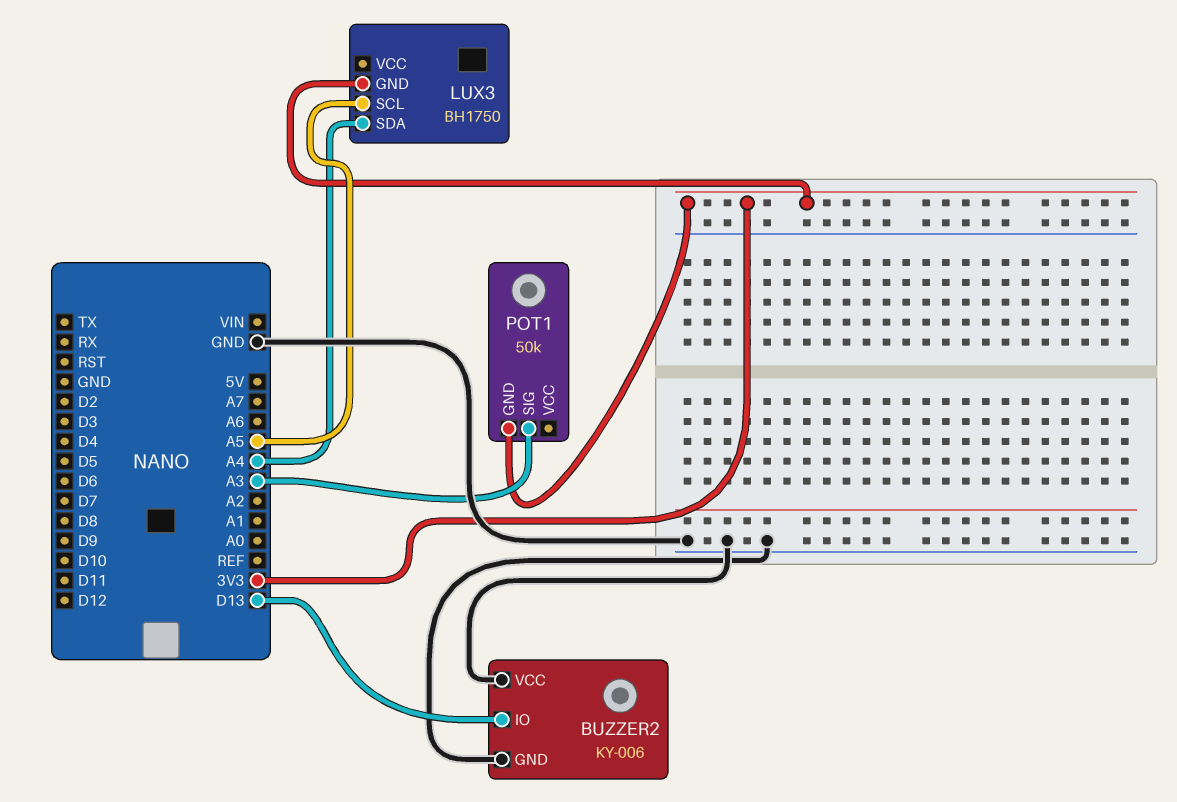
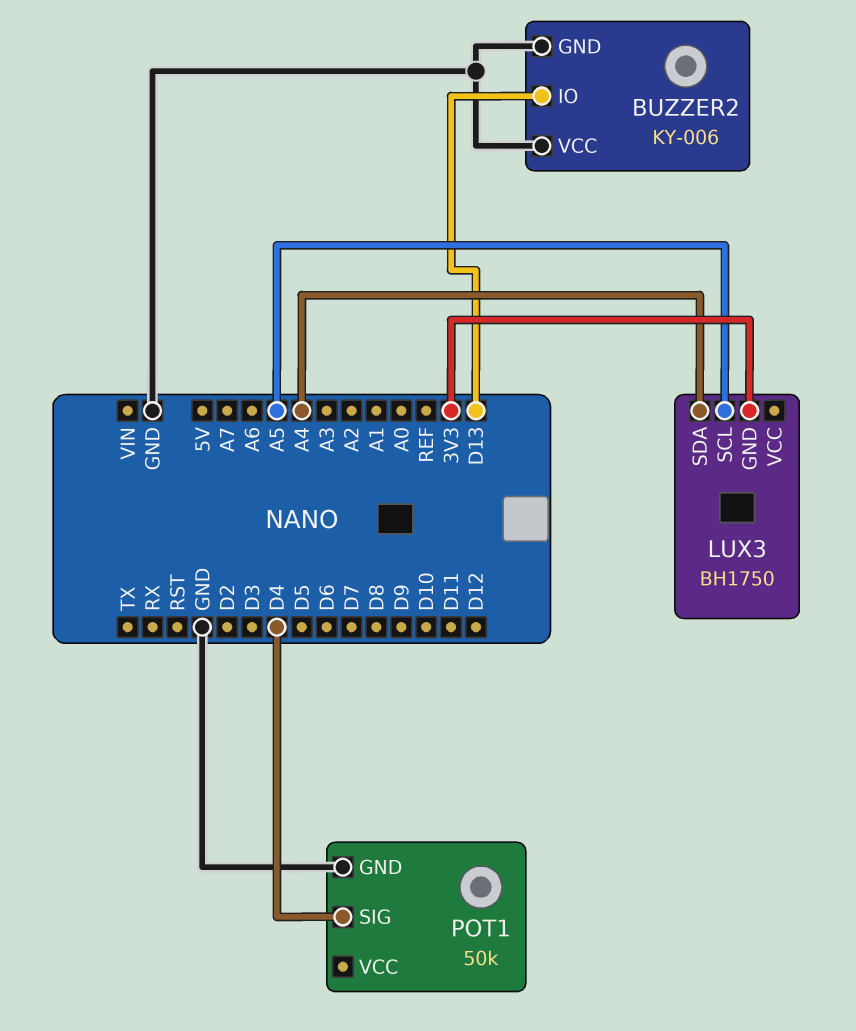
POT1 pin GND: 3V3 -> GND
POT1 pin SIG: A3 -> D4

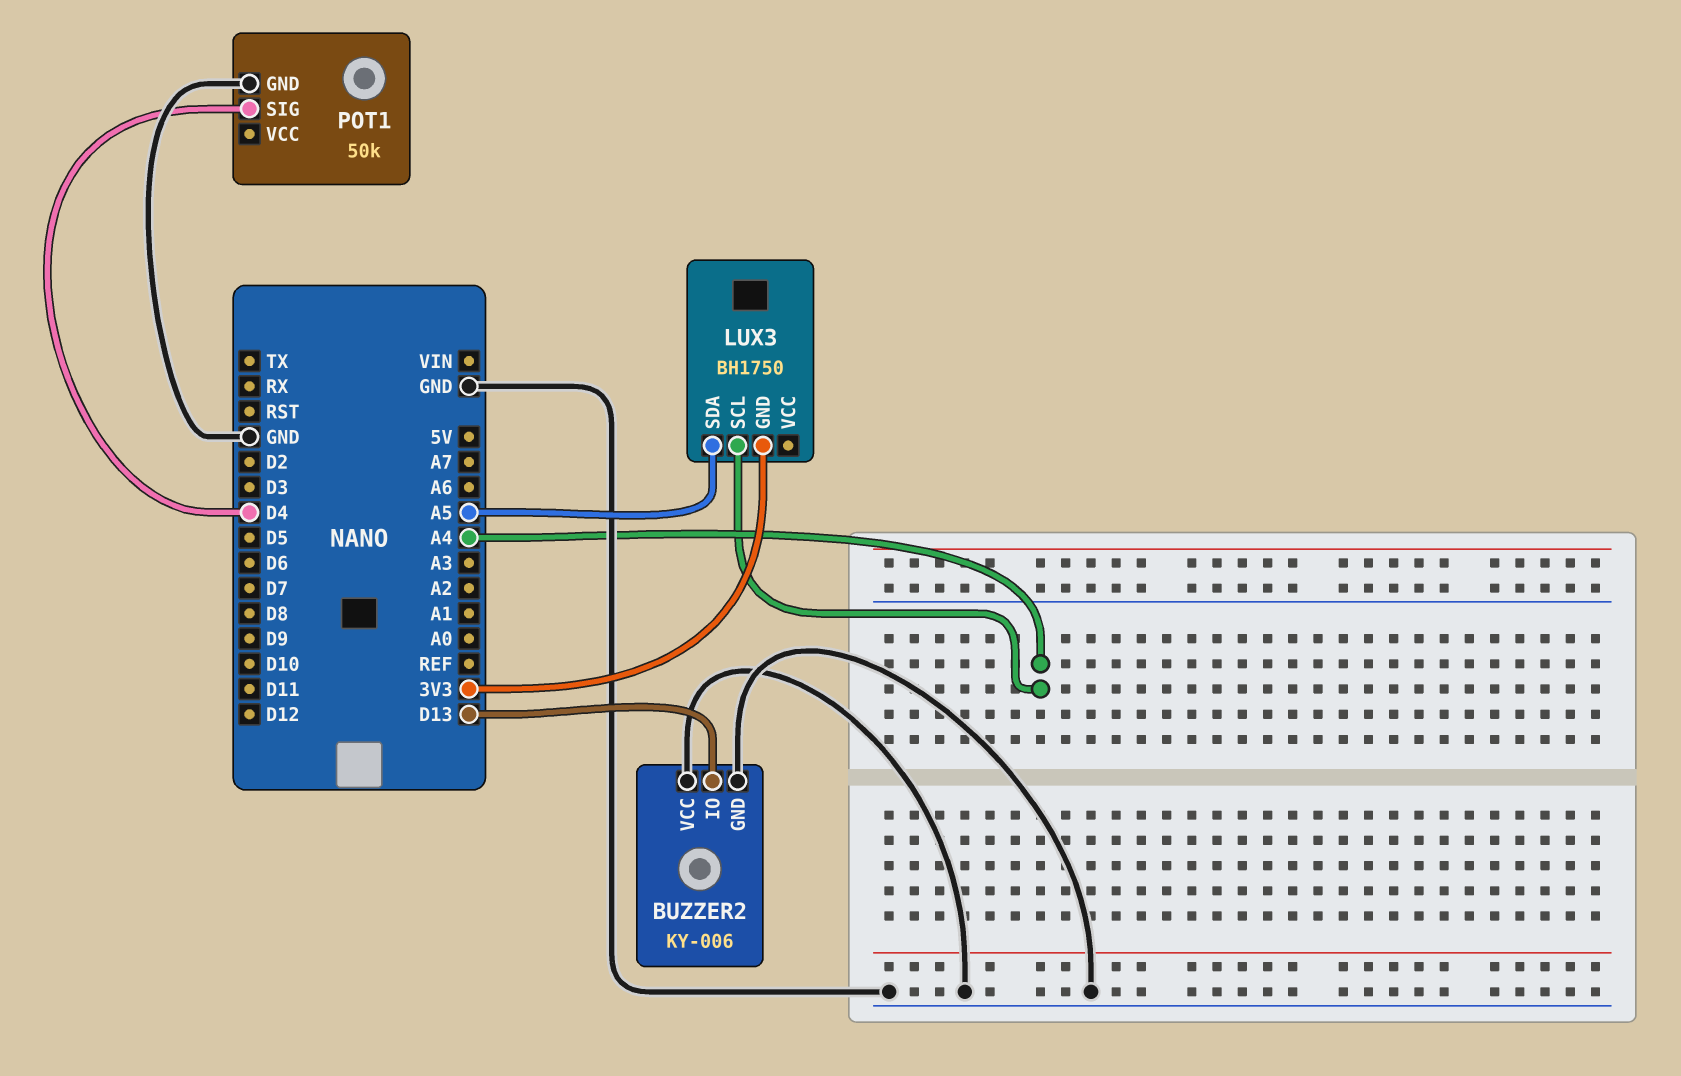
LUX3 pin SCL: A5 -> A4
LUX3 pin SDA: A4 -> A5

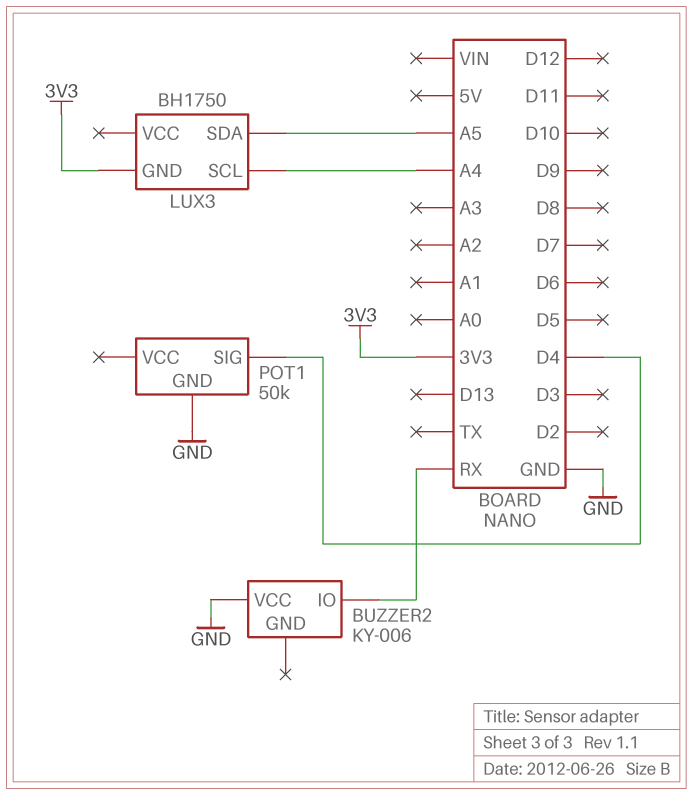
BUZZER2 pin GND: GND -> none
BUZZER2 pin IO: D13 -> RX

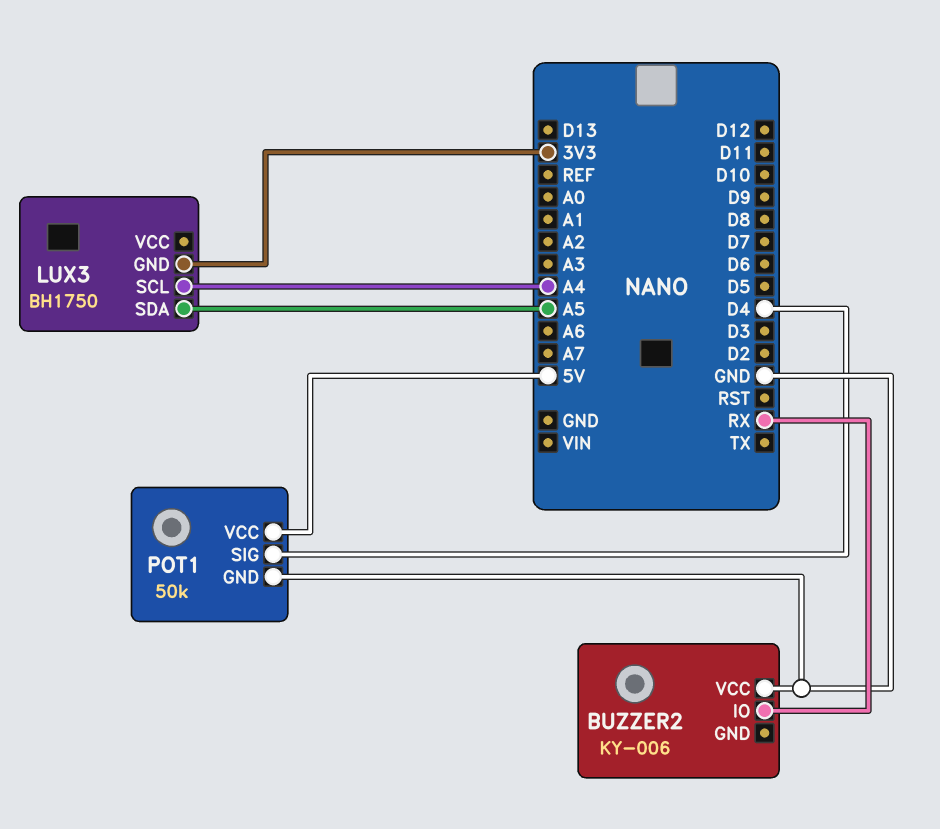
POT1 pin VCC: none -> 5V

